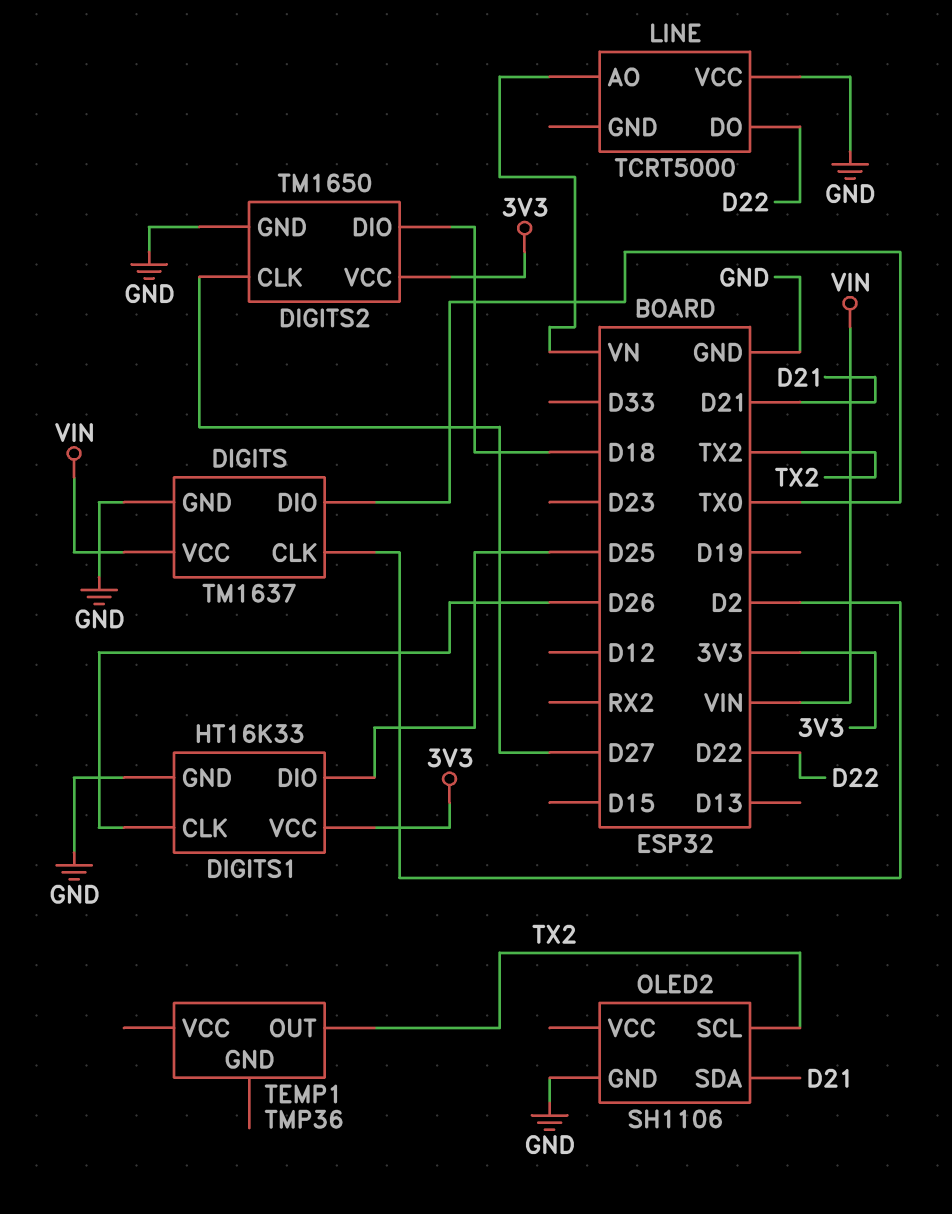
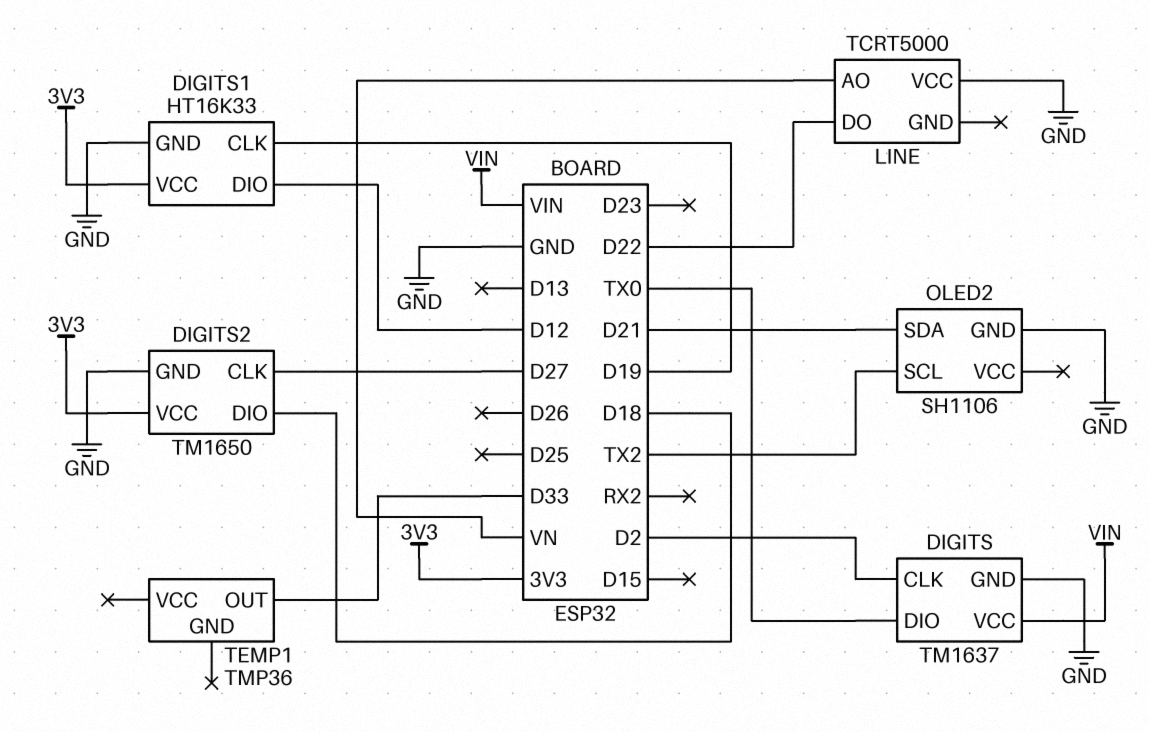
DIGITS1 pin CLK: D26 -> D19
DIGITS1 pin DIO: D25 -> D12
TEMP1 pin OUT: TX2 -> D33

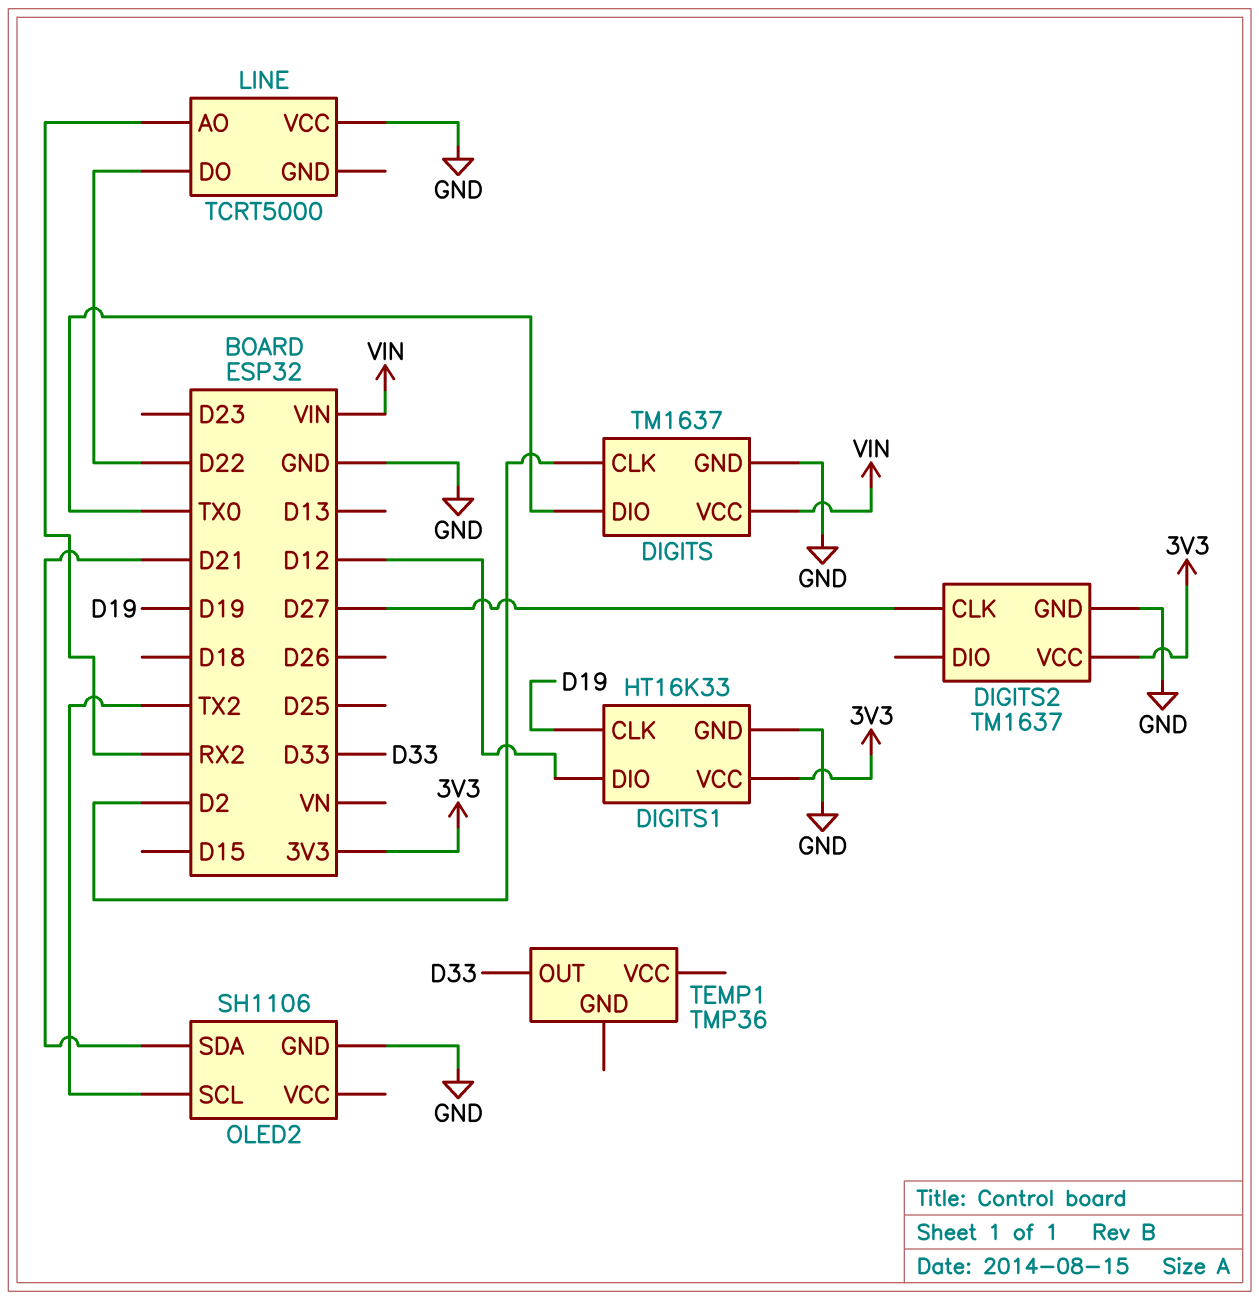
DIGITS2: TM1650 -> TM1637
DIGITS2 pin DIO: D18 -> none
LINE pin AO: VN -> RX2

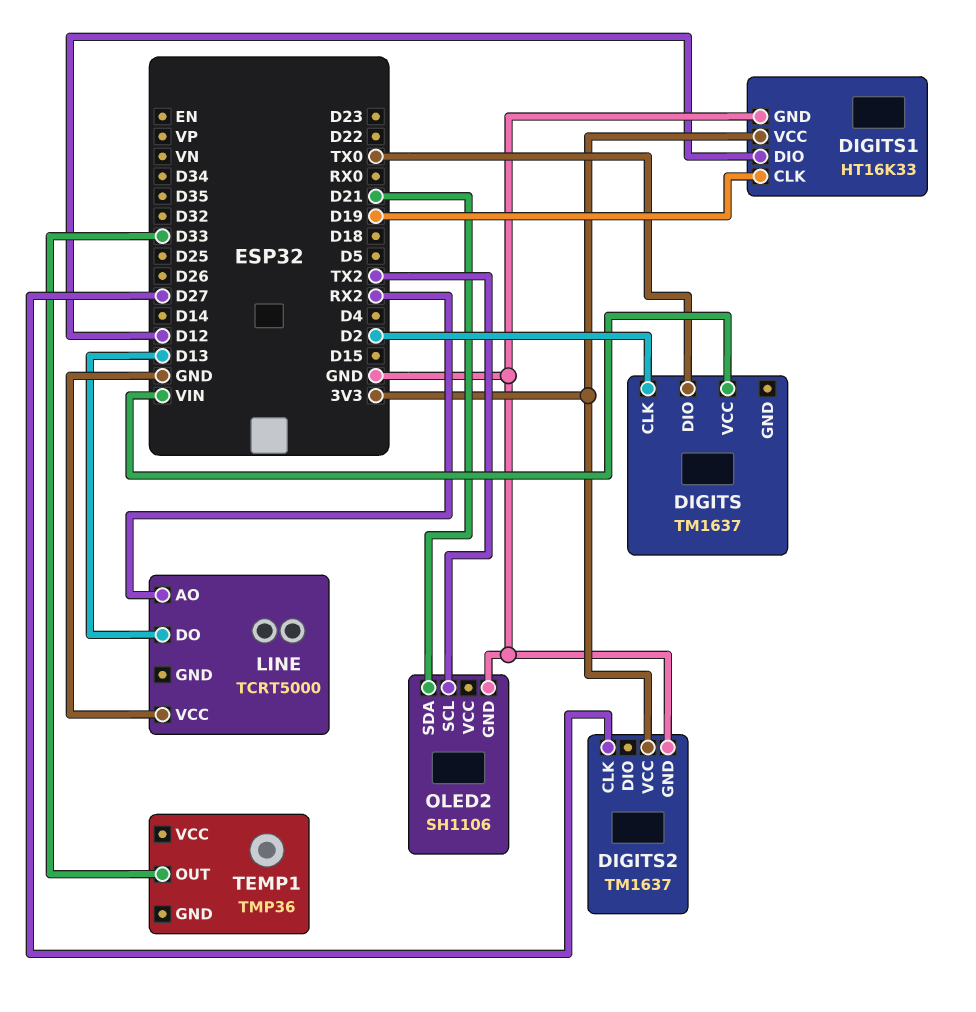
DIGITS pin GND: GND -> none
LINE pin DO: D22 -> D13

